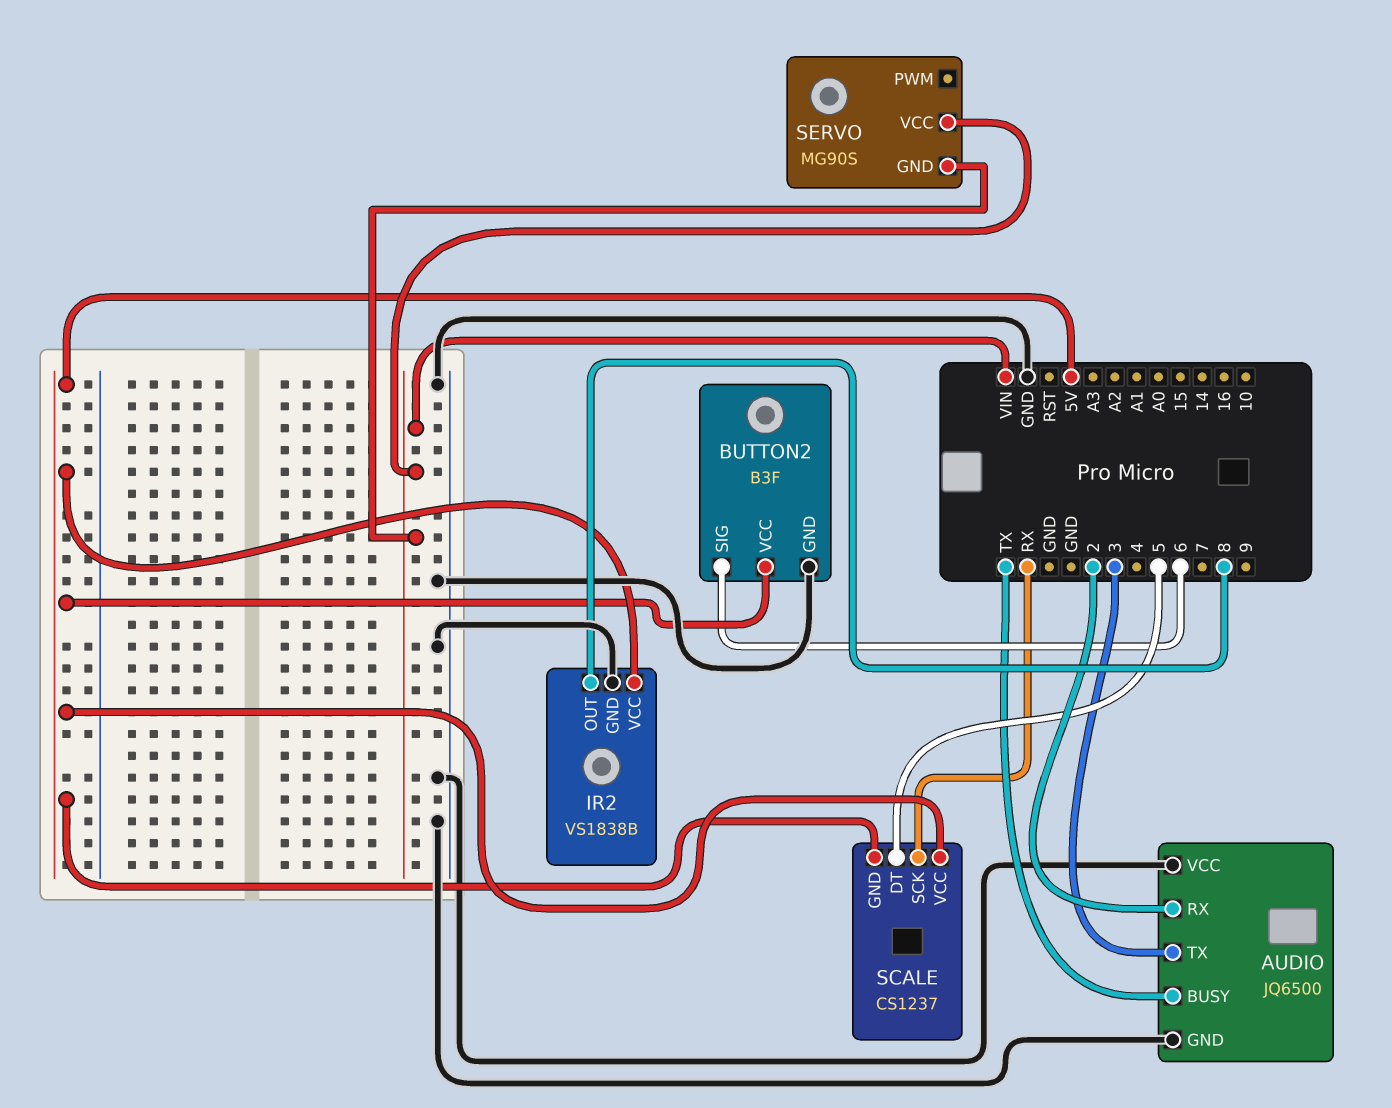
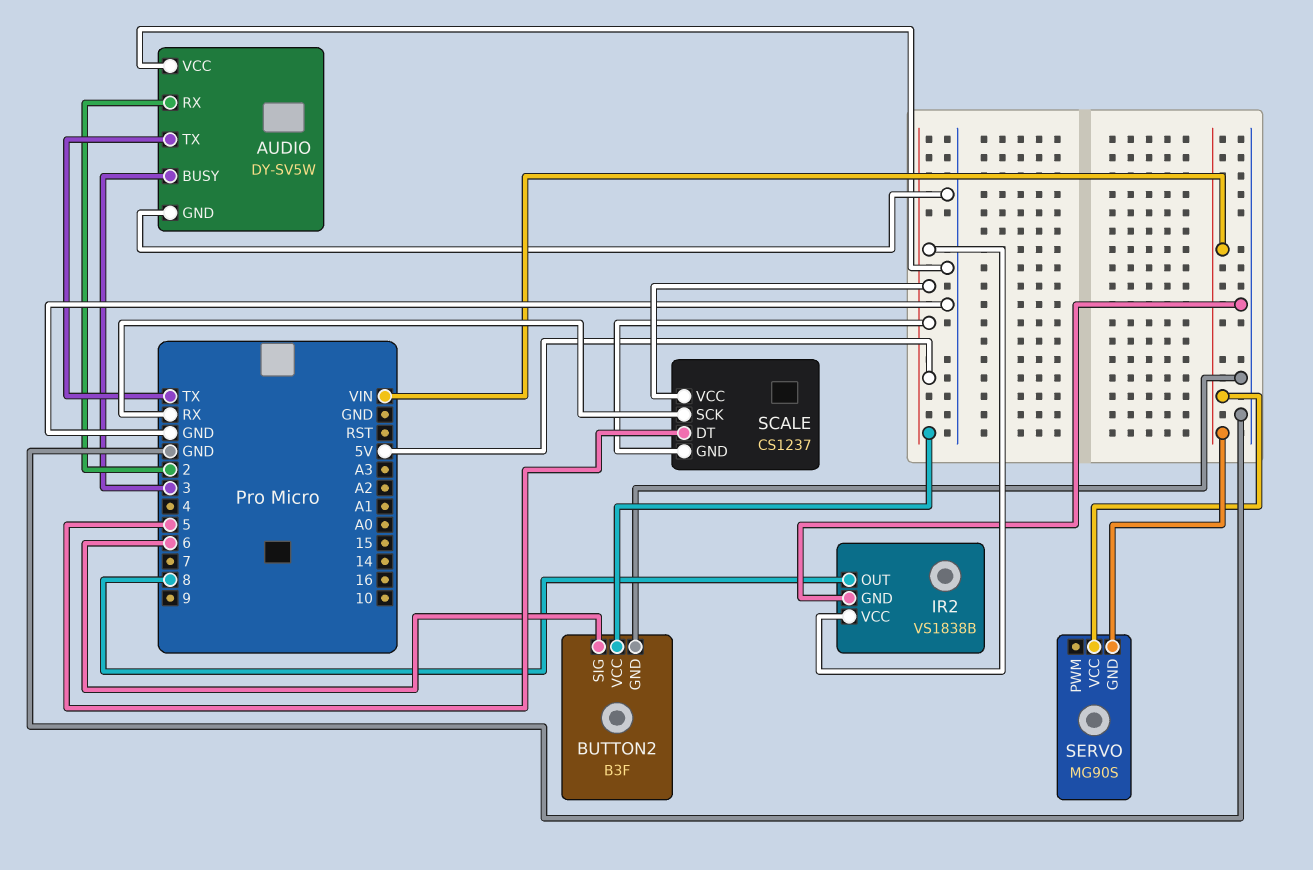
AUDIO: JQ6500 -> DY-SV5W
AUDIO pin BUSY: TX -> 3
AUDIO pin TX: 3 -> TX

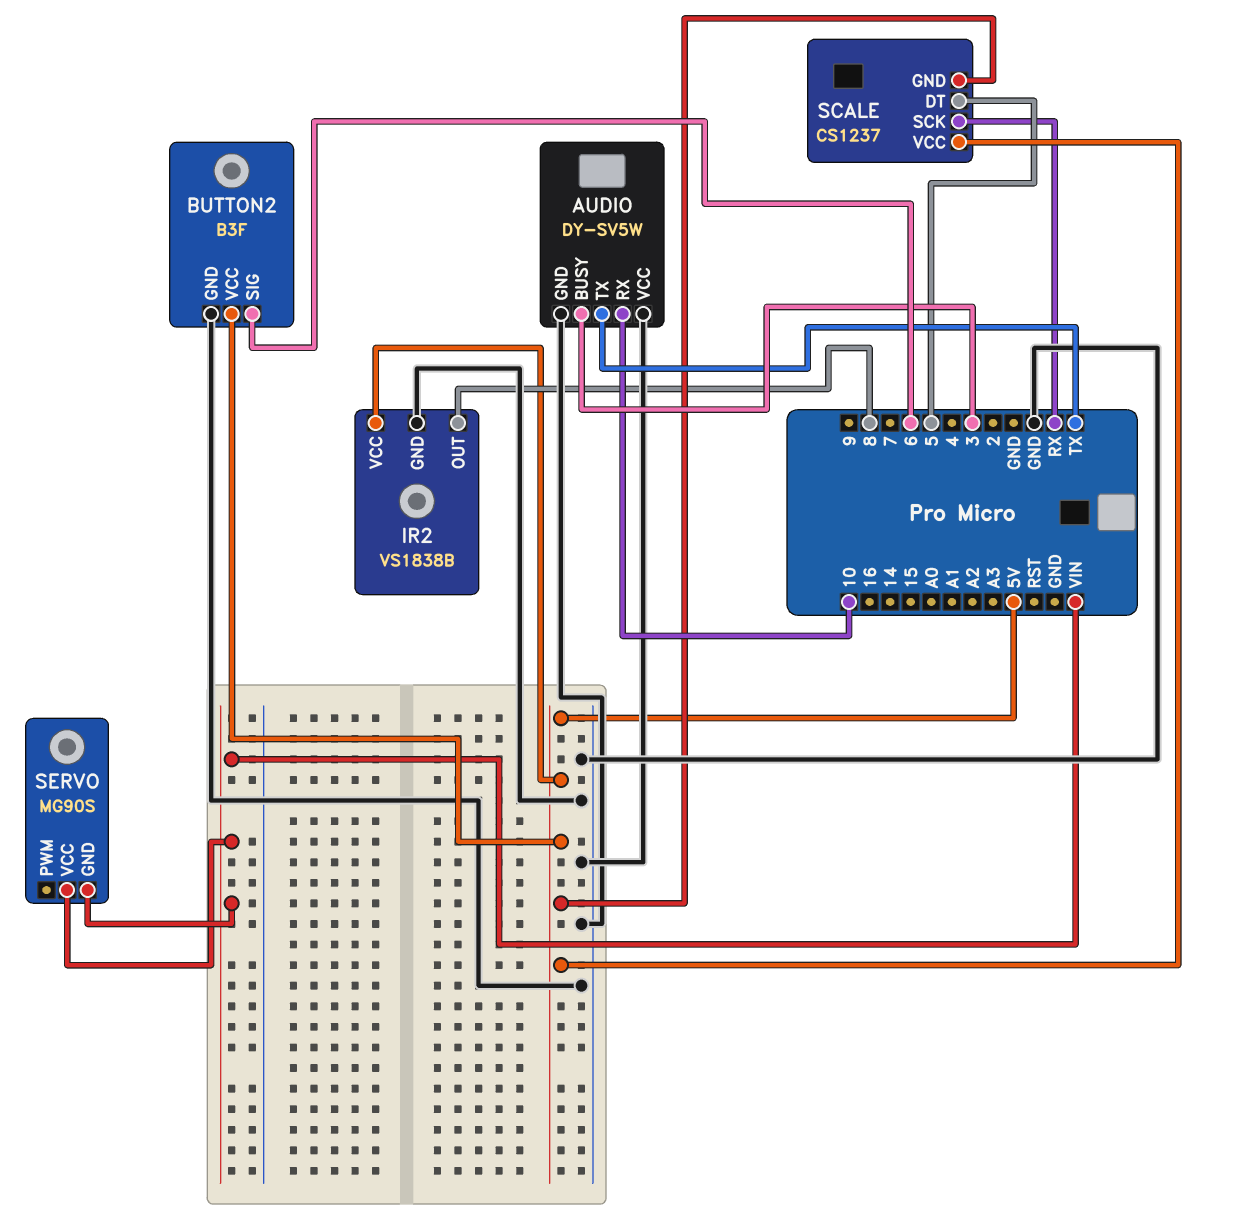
AUDIO pin RX: 2 -> 10

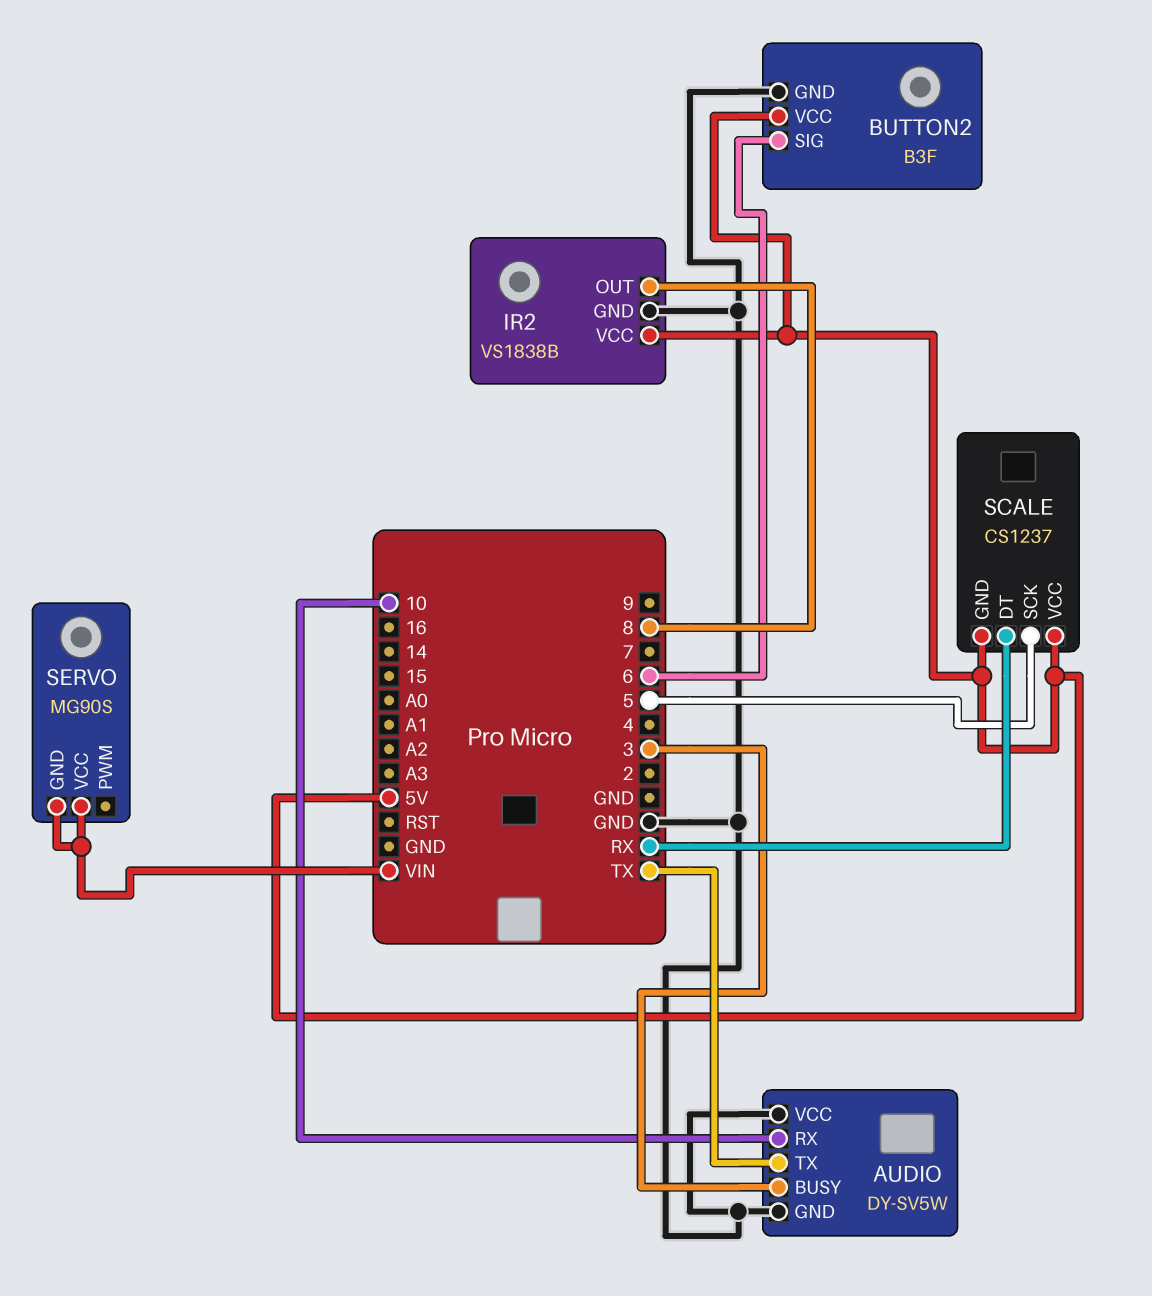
SCALE pin DT: 5 -> RX
SCALE pin SCK: RX -> 5

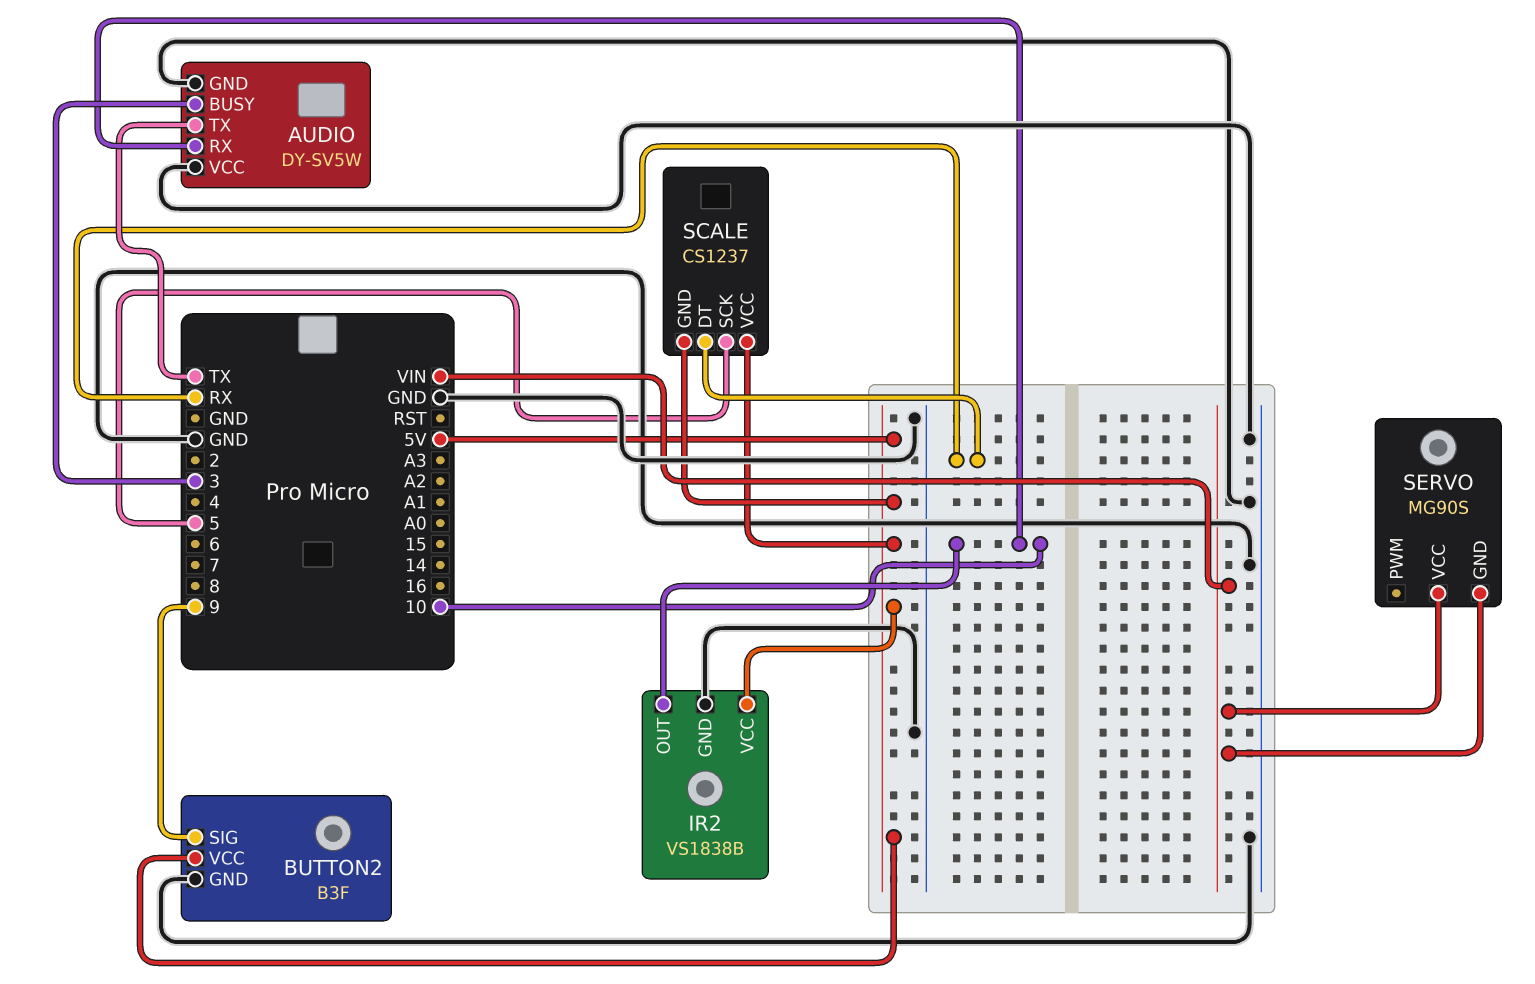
BUTTON2 pin SIG: 6 -> 9
IR2 pin OUT: 8 -> 10

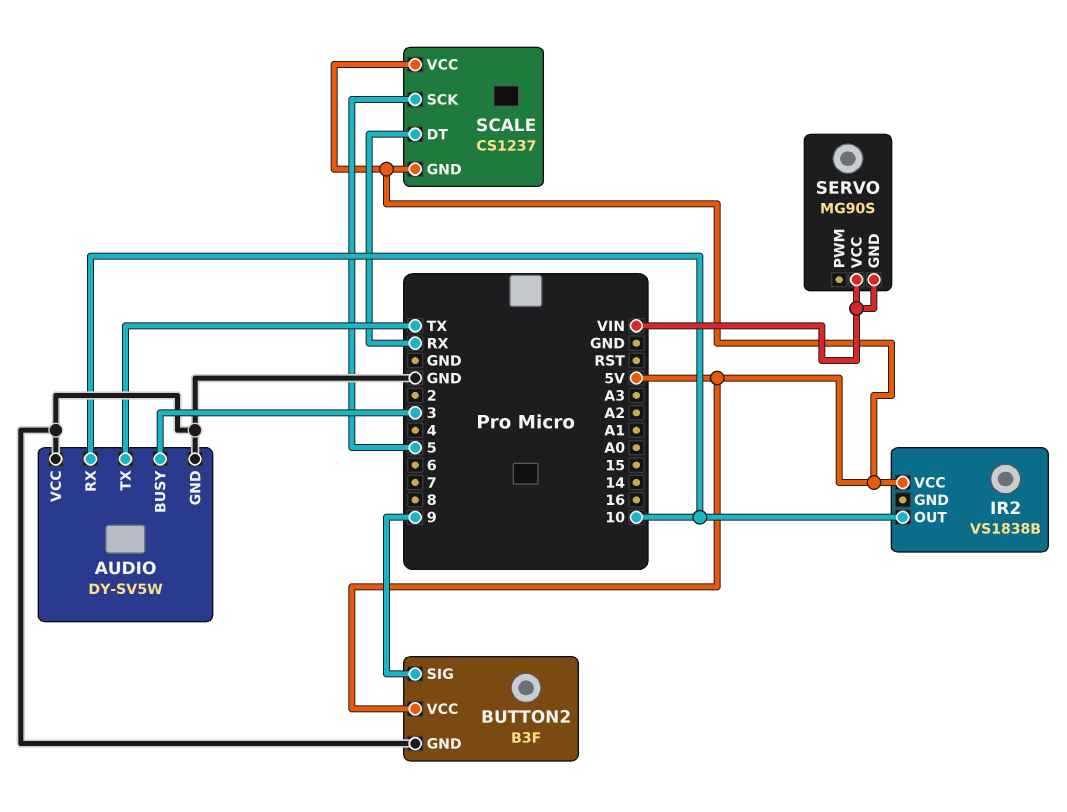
IR2 pin GND: GND -> none

